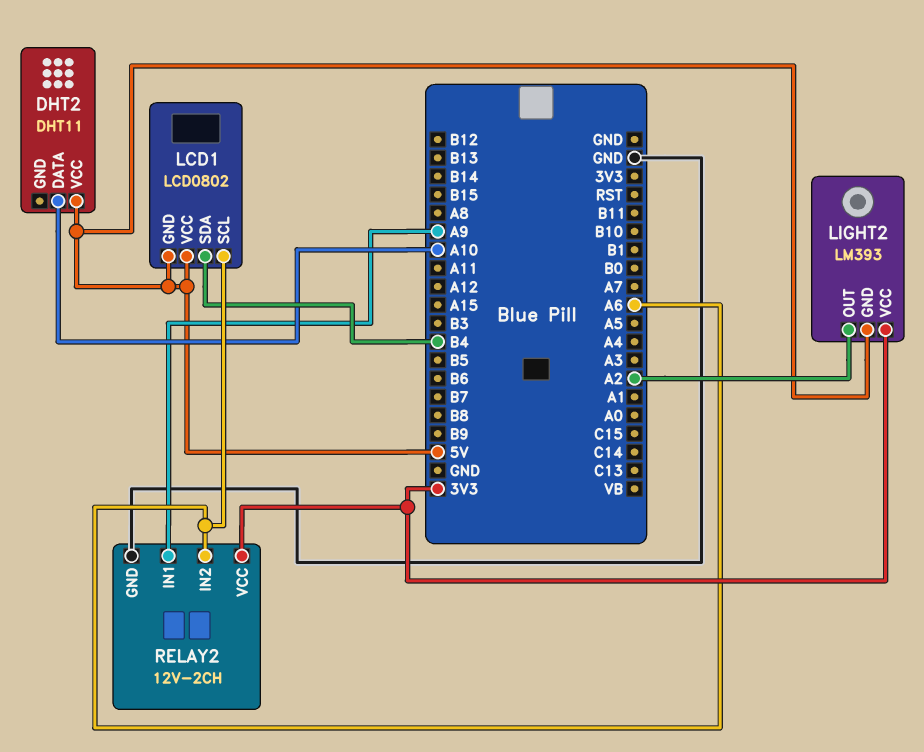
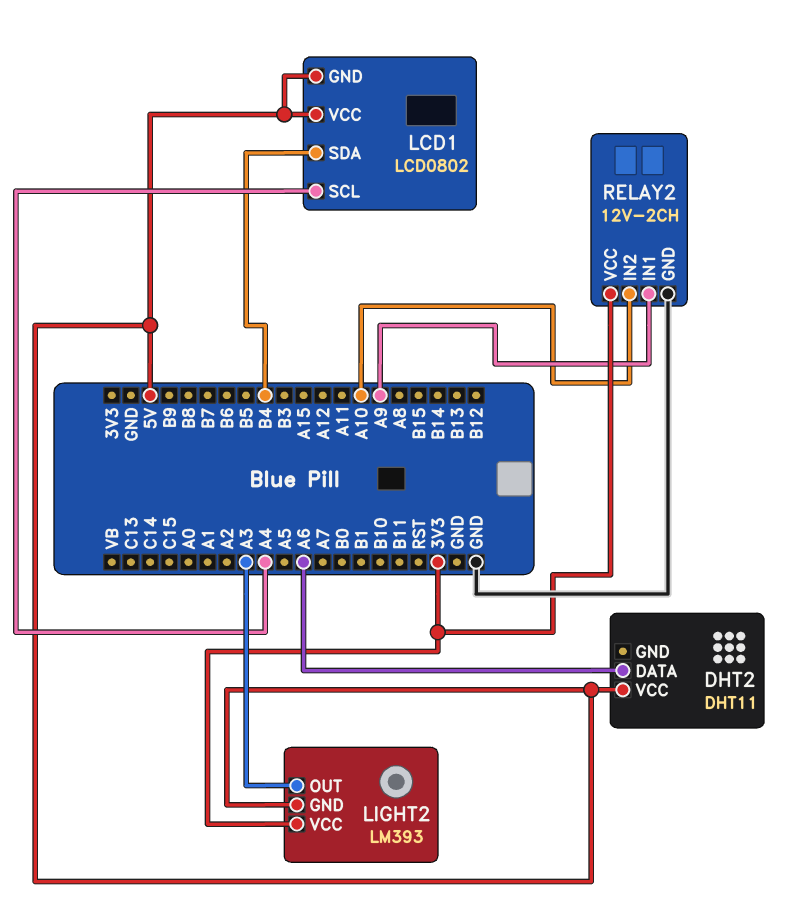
DHT2 pin DATA: A10 -> A6
LCD1 pin SCL: A6 -> A4
LIGHT2 pin OUT: A2 -> A3
RELAY2 pin IN2: A6 -> A10

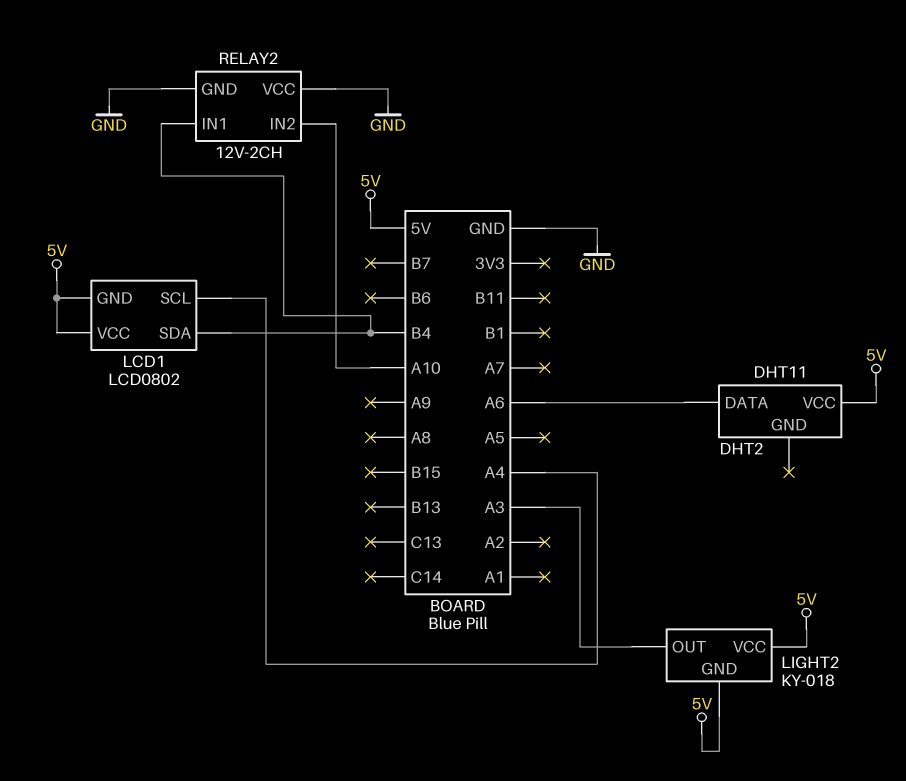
LIGHT2: LM393 -> KY-018
LIGHT2 pin VCC: 3V3 -> 5V
RELAY2 pin IN1: A9 -> B4
RELAY2 pin VCC: 3V3 -> GND

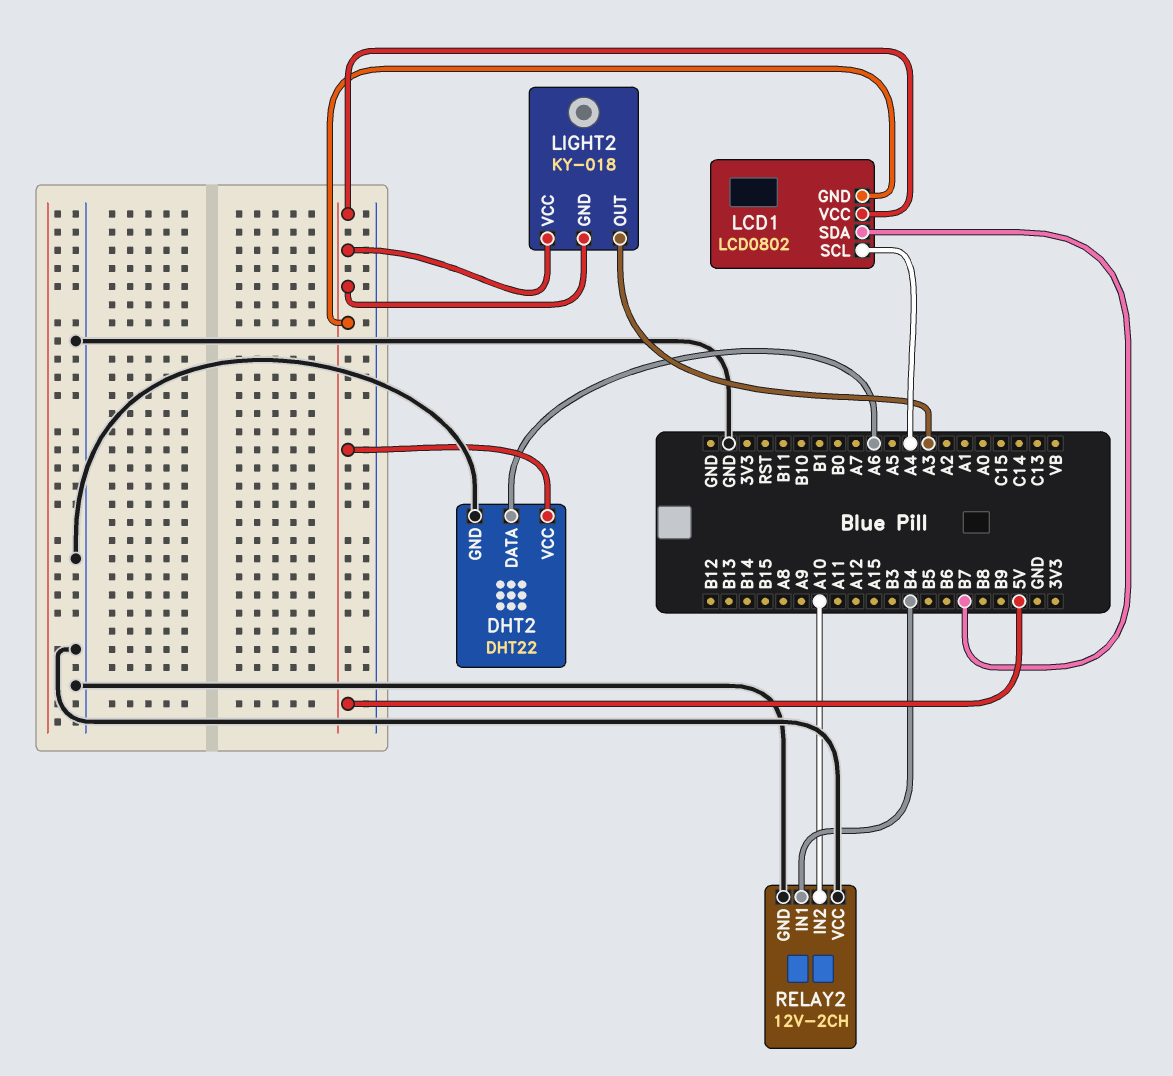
DHT2: DHT11 -> DHT22
DHT2 pin GND: none -> GND
LCD1 pin SDA: B4 -> B7

